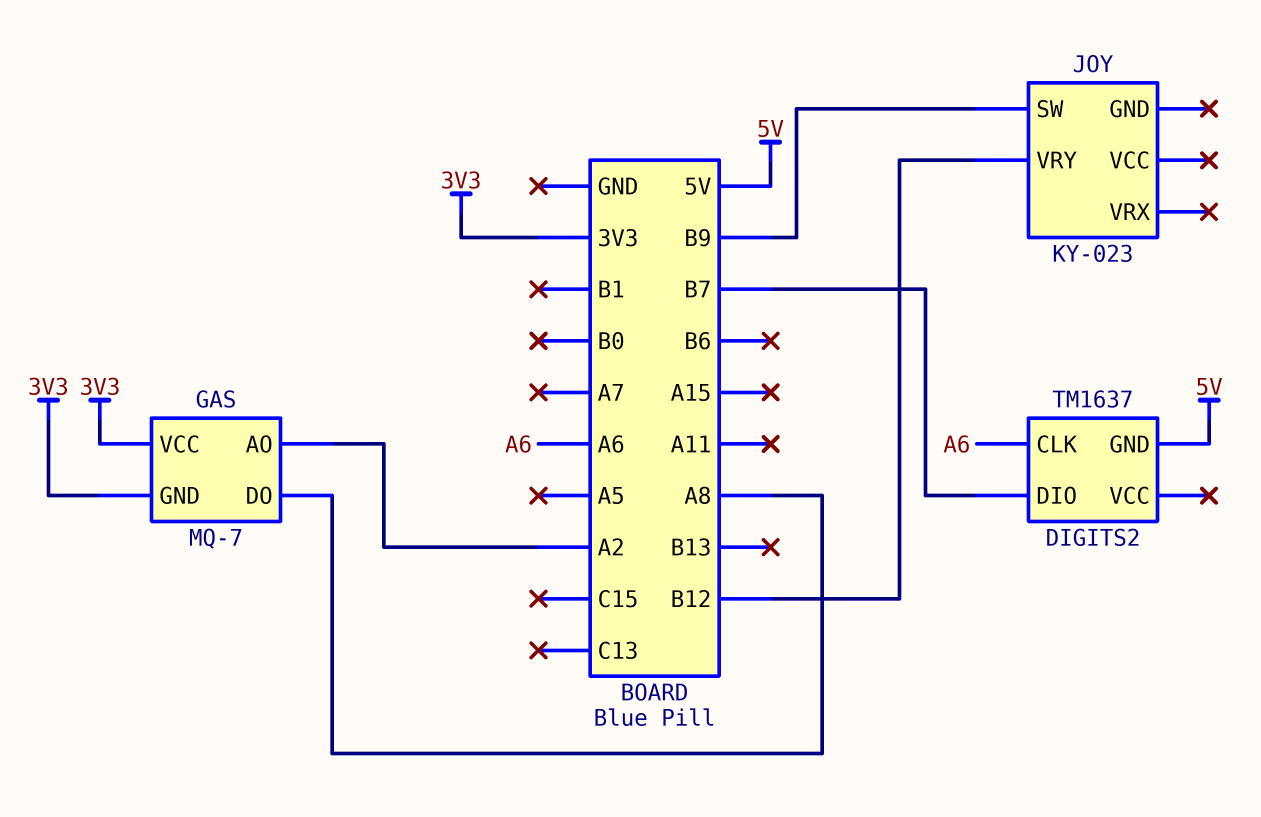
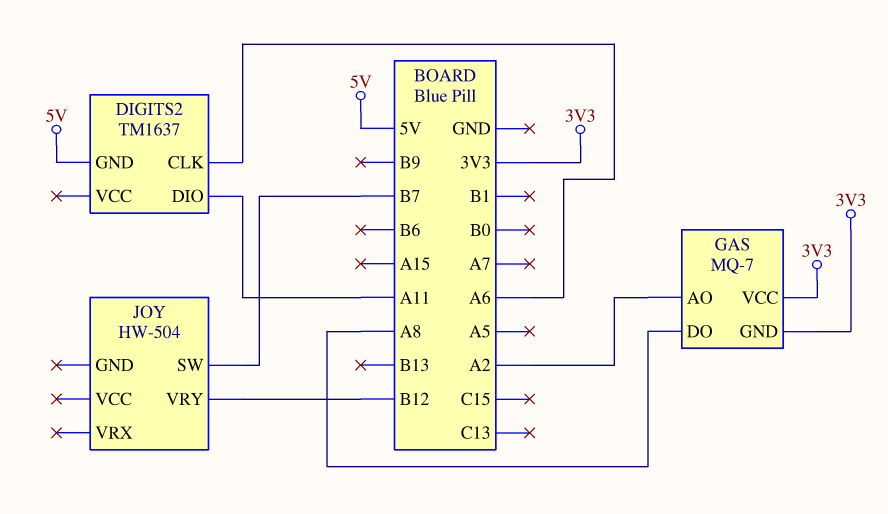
DIGITS2 pin DIO: B7 -> A11
JOY: KY-023 -> HW-504
JOY pin SW: B9 -> B7

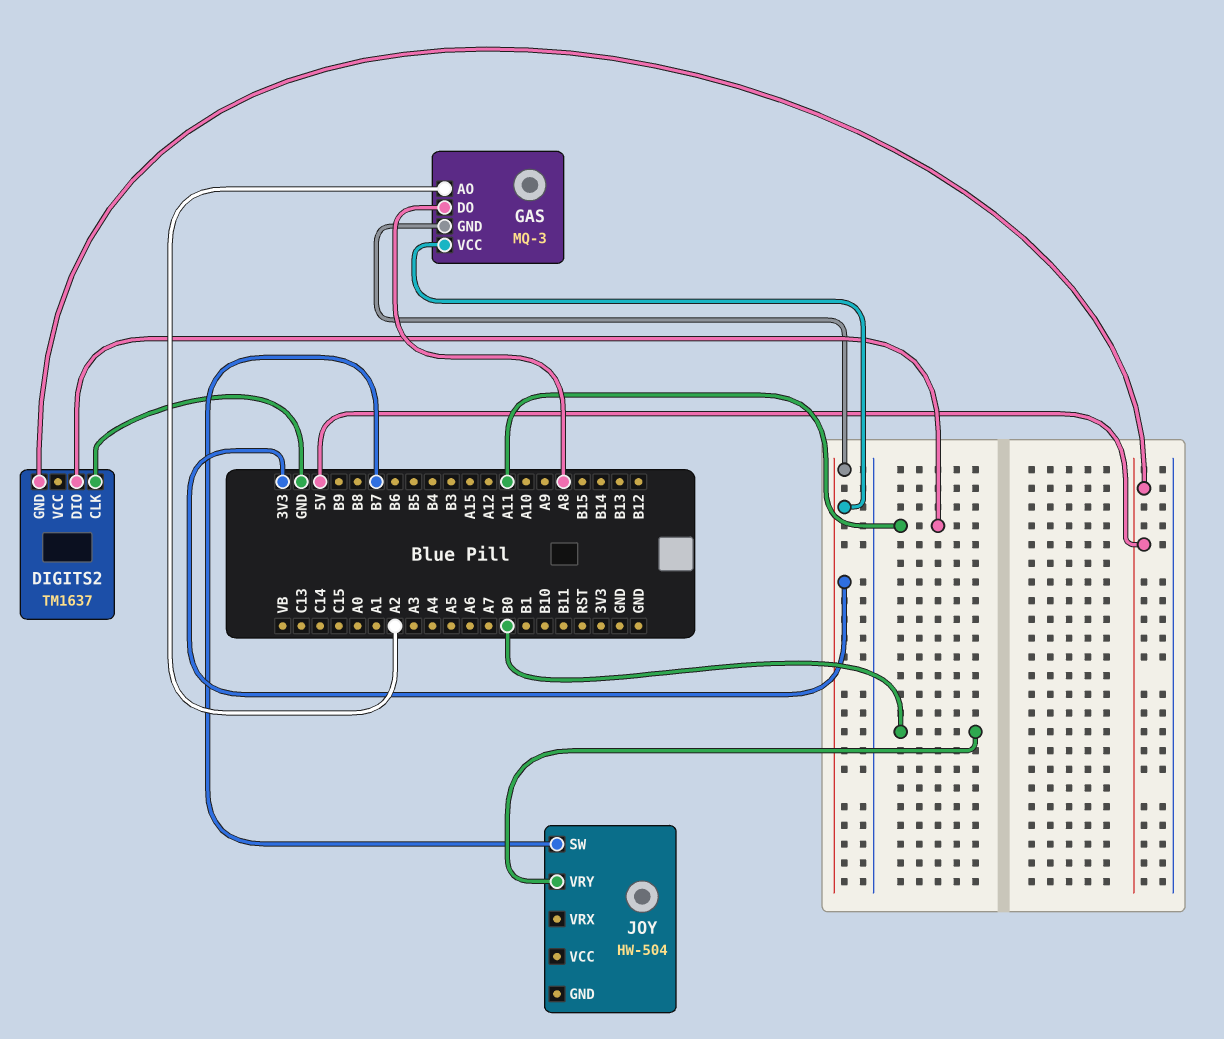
DIGITS2 pin CLK: A6 -> GND
GAS: MQ-7 -> MQ-3
JOY pin VRY: B12 -> B0

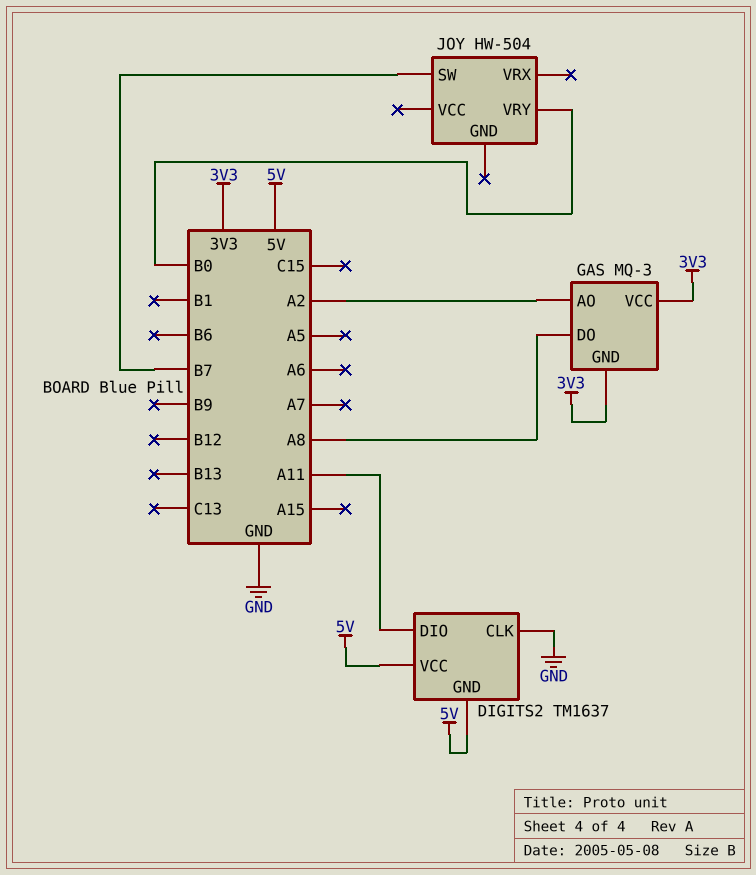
DIGITS2 pin VCC: none -> 5V

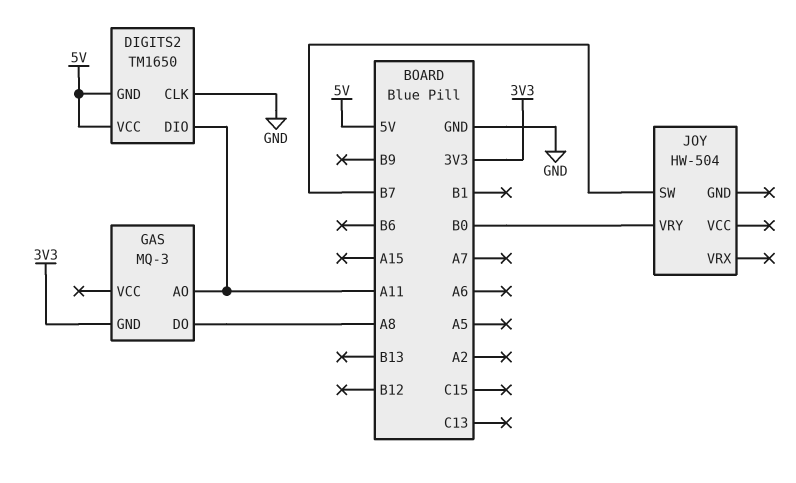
DIGITS2: TM1637 -> TM1650
GAS pin AO: A2 -> A11
GAS pin VCC: 3V3 -> none

